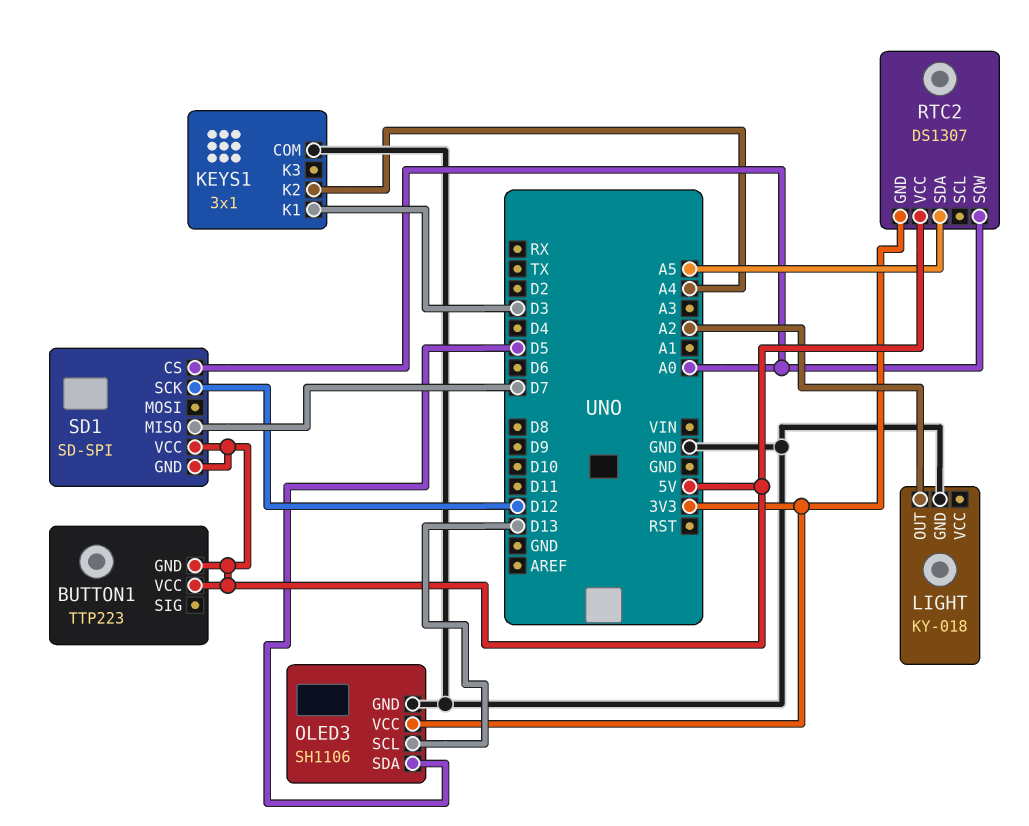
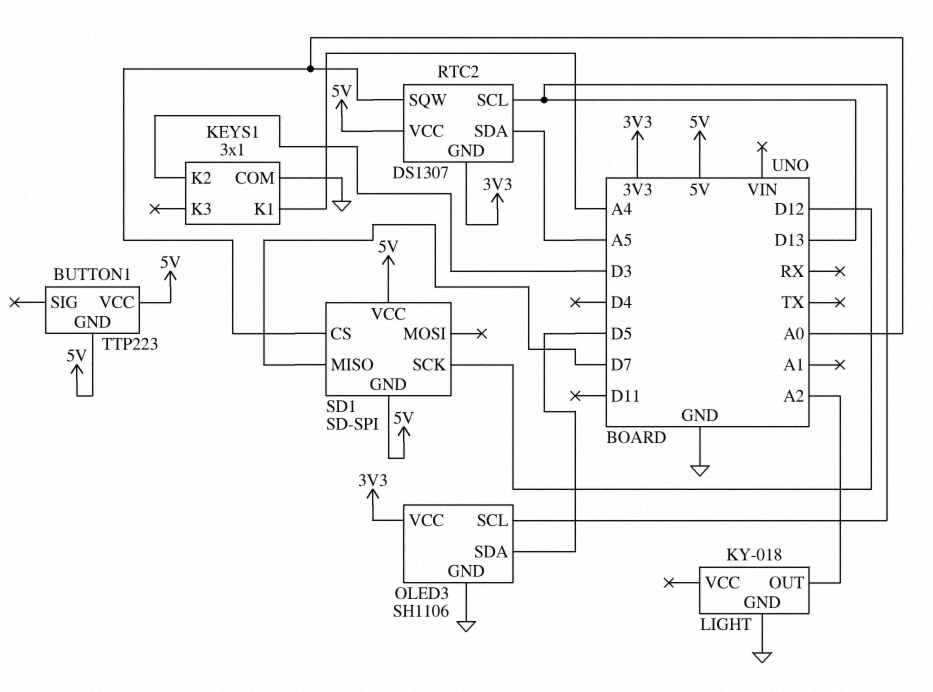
KEYS1 pin K1: D3 -> A4
KEYS1 pin K2: A4 -> D3
RTC2 pin SCL: none -> D13

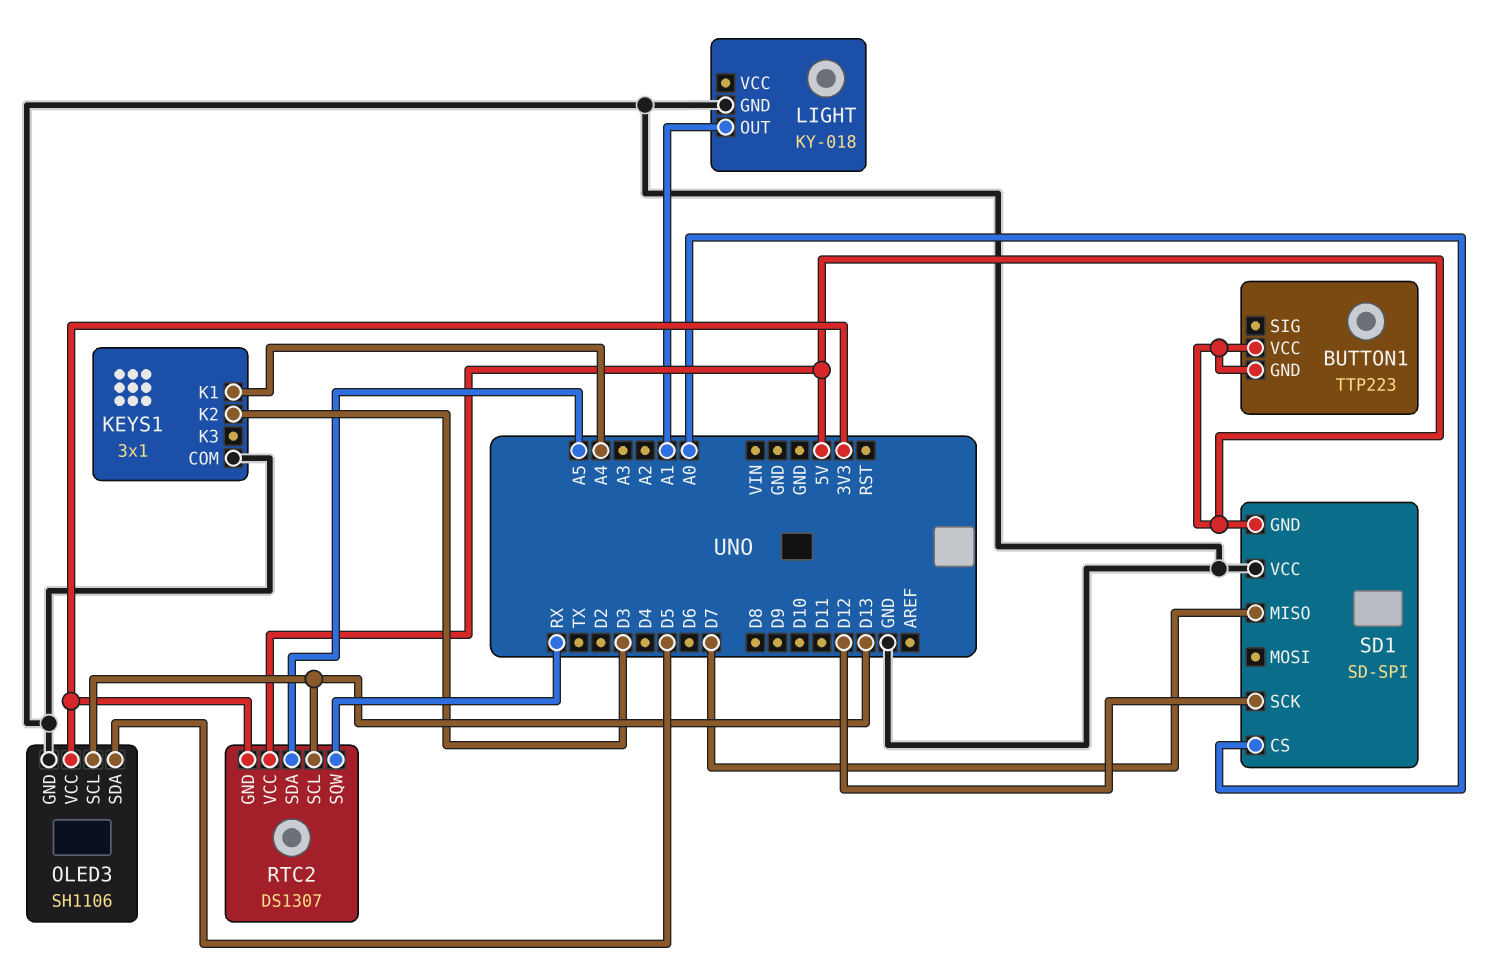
LIGHT pin OUT: A2 -> A1
RTC2 pin SQW: A0 -> RX
SD1 pin VCC: 5V -> GND

